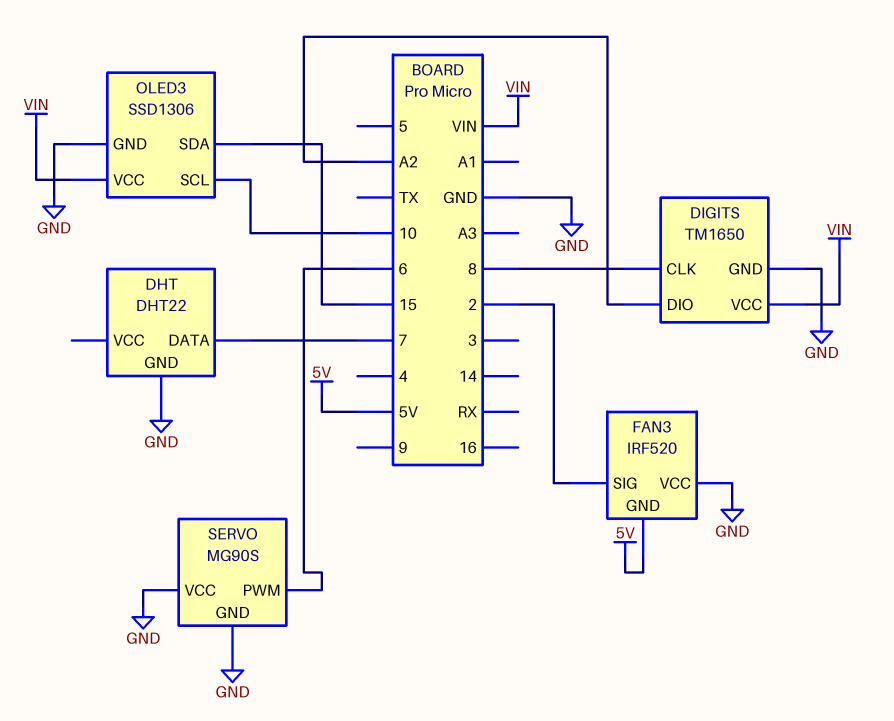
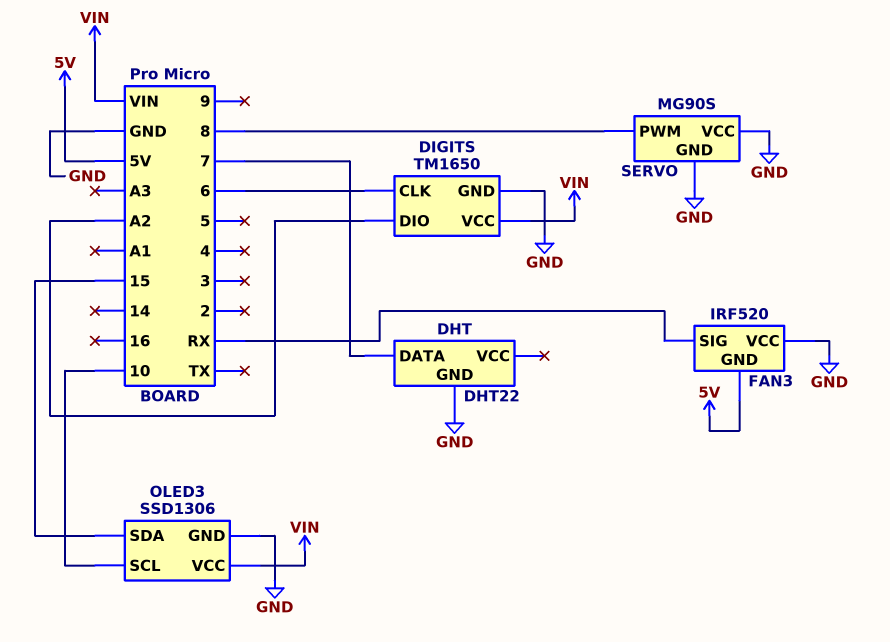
DIGITS pin CLK: 8 -> 6
FAN3 pin SIG: 2 -> RX
SERVO pin PWM: 6 -> 8

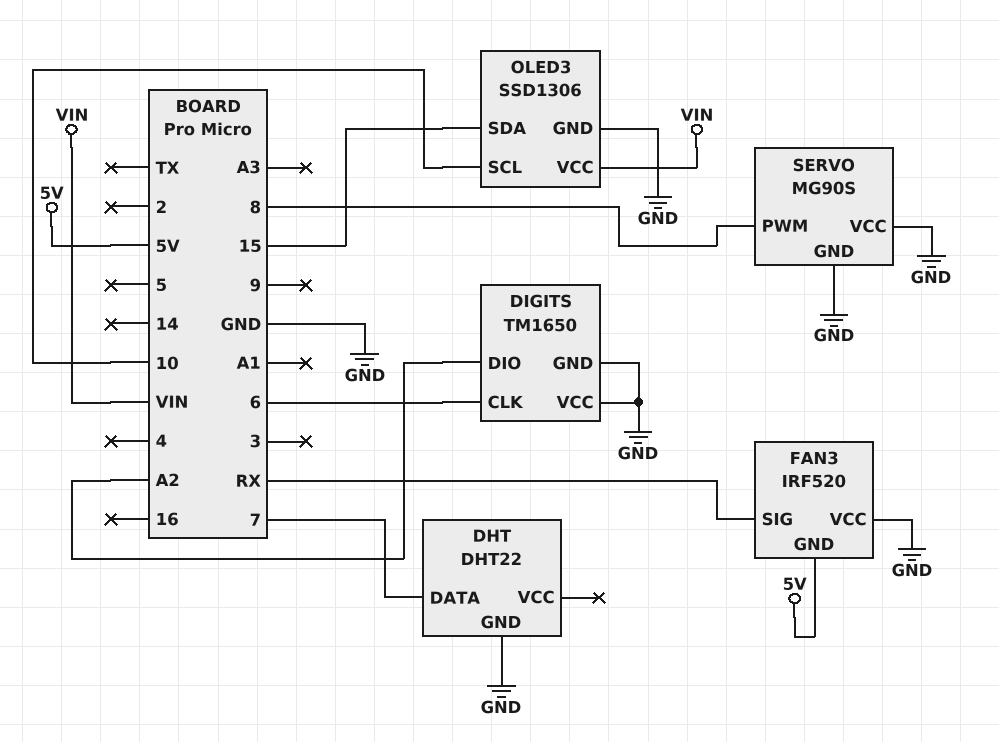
DIGITS pin VCC: VIN -> GND

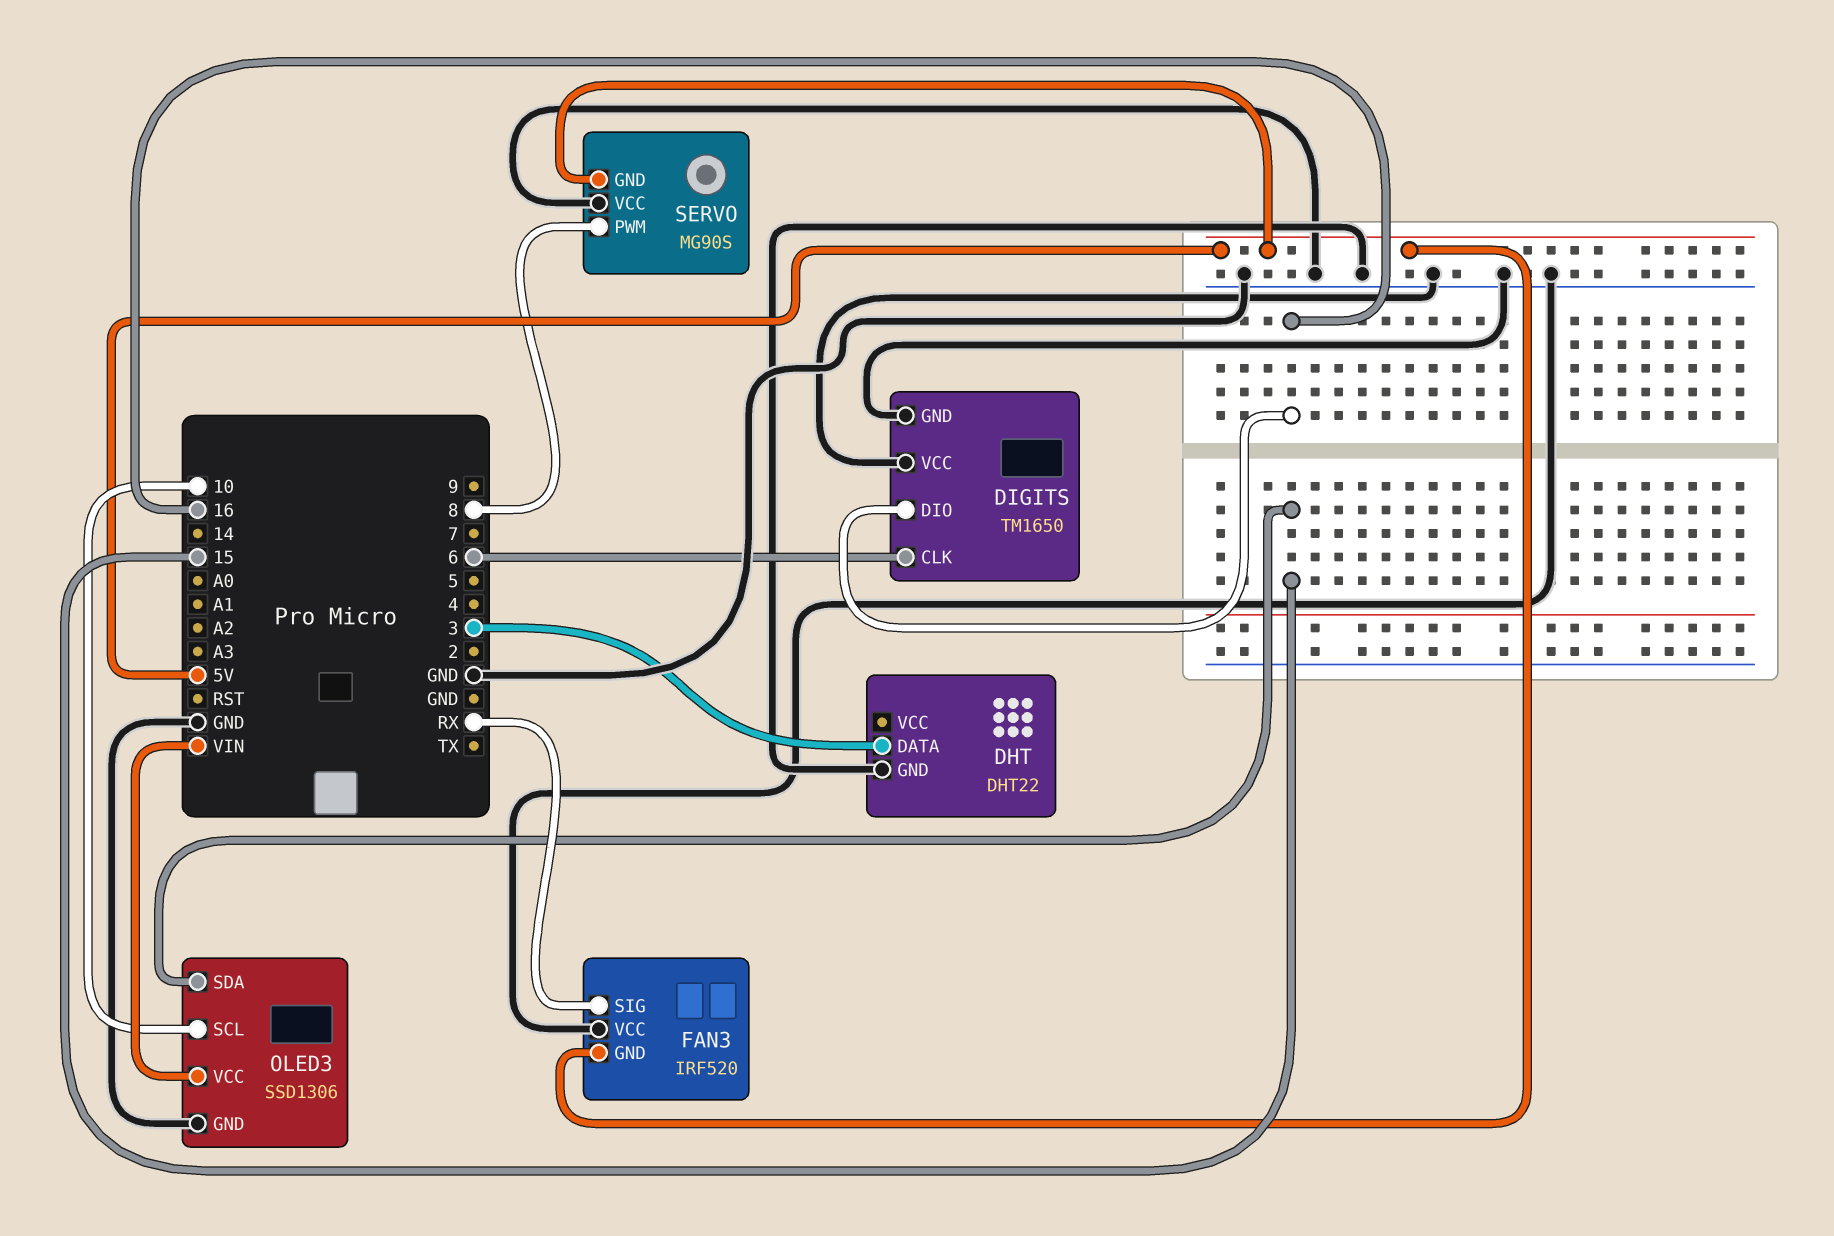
DHT pin DATA: 7 -> 3
DIGITS pin DIO: A2 -> 16
SERVO pin GND: GND -> 5V

